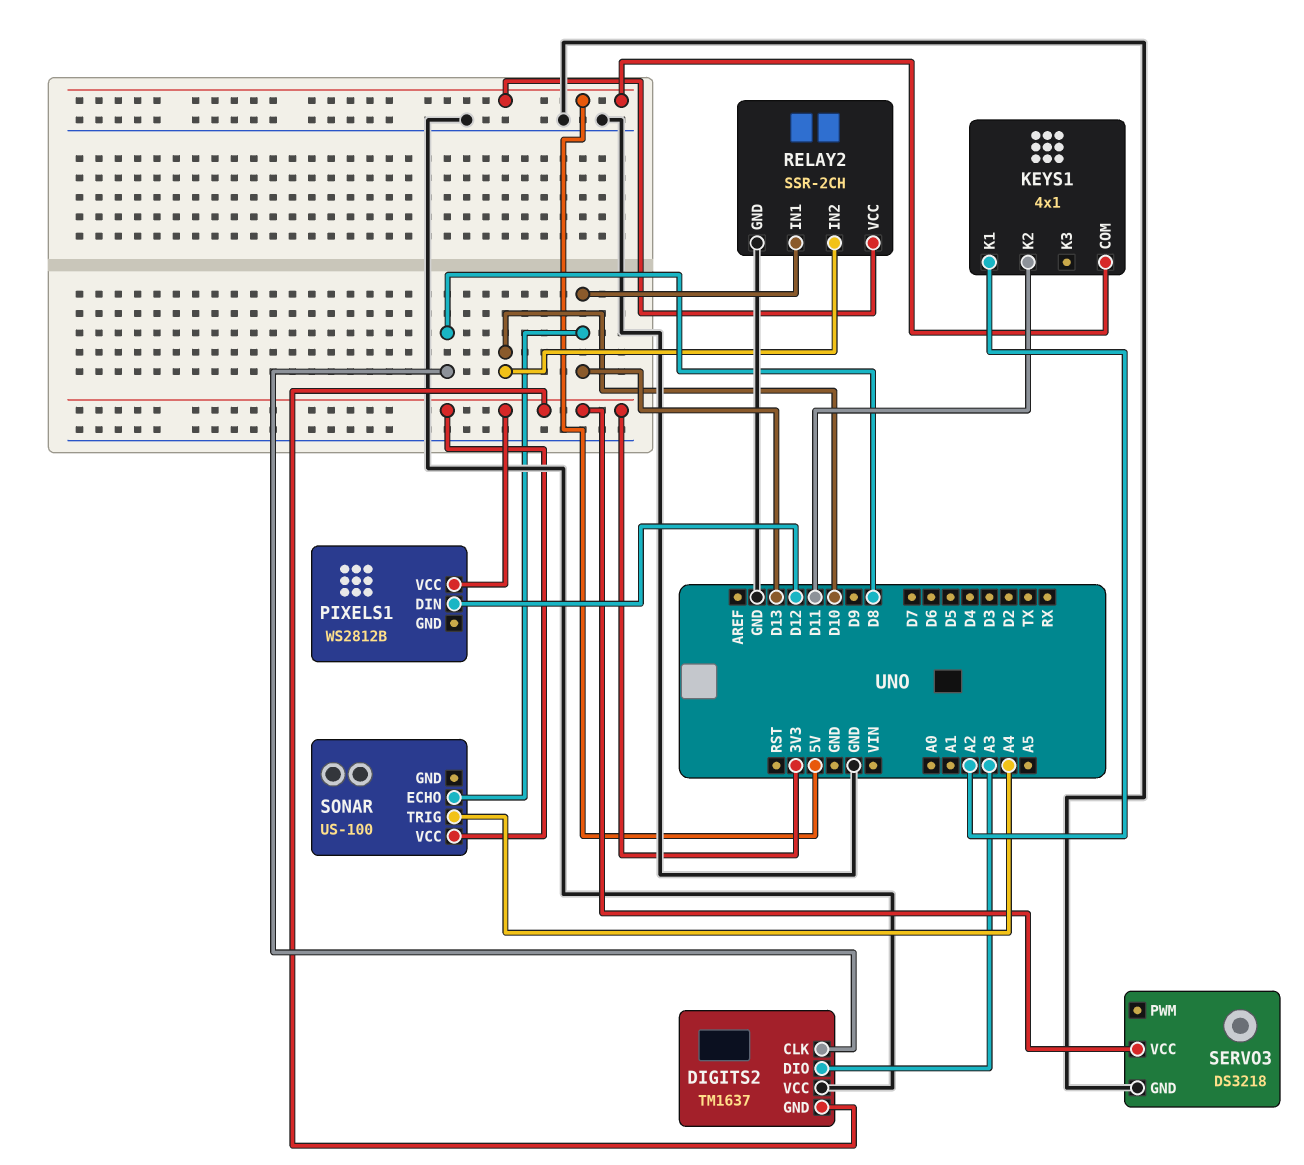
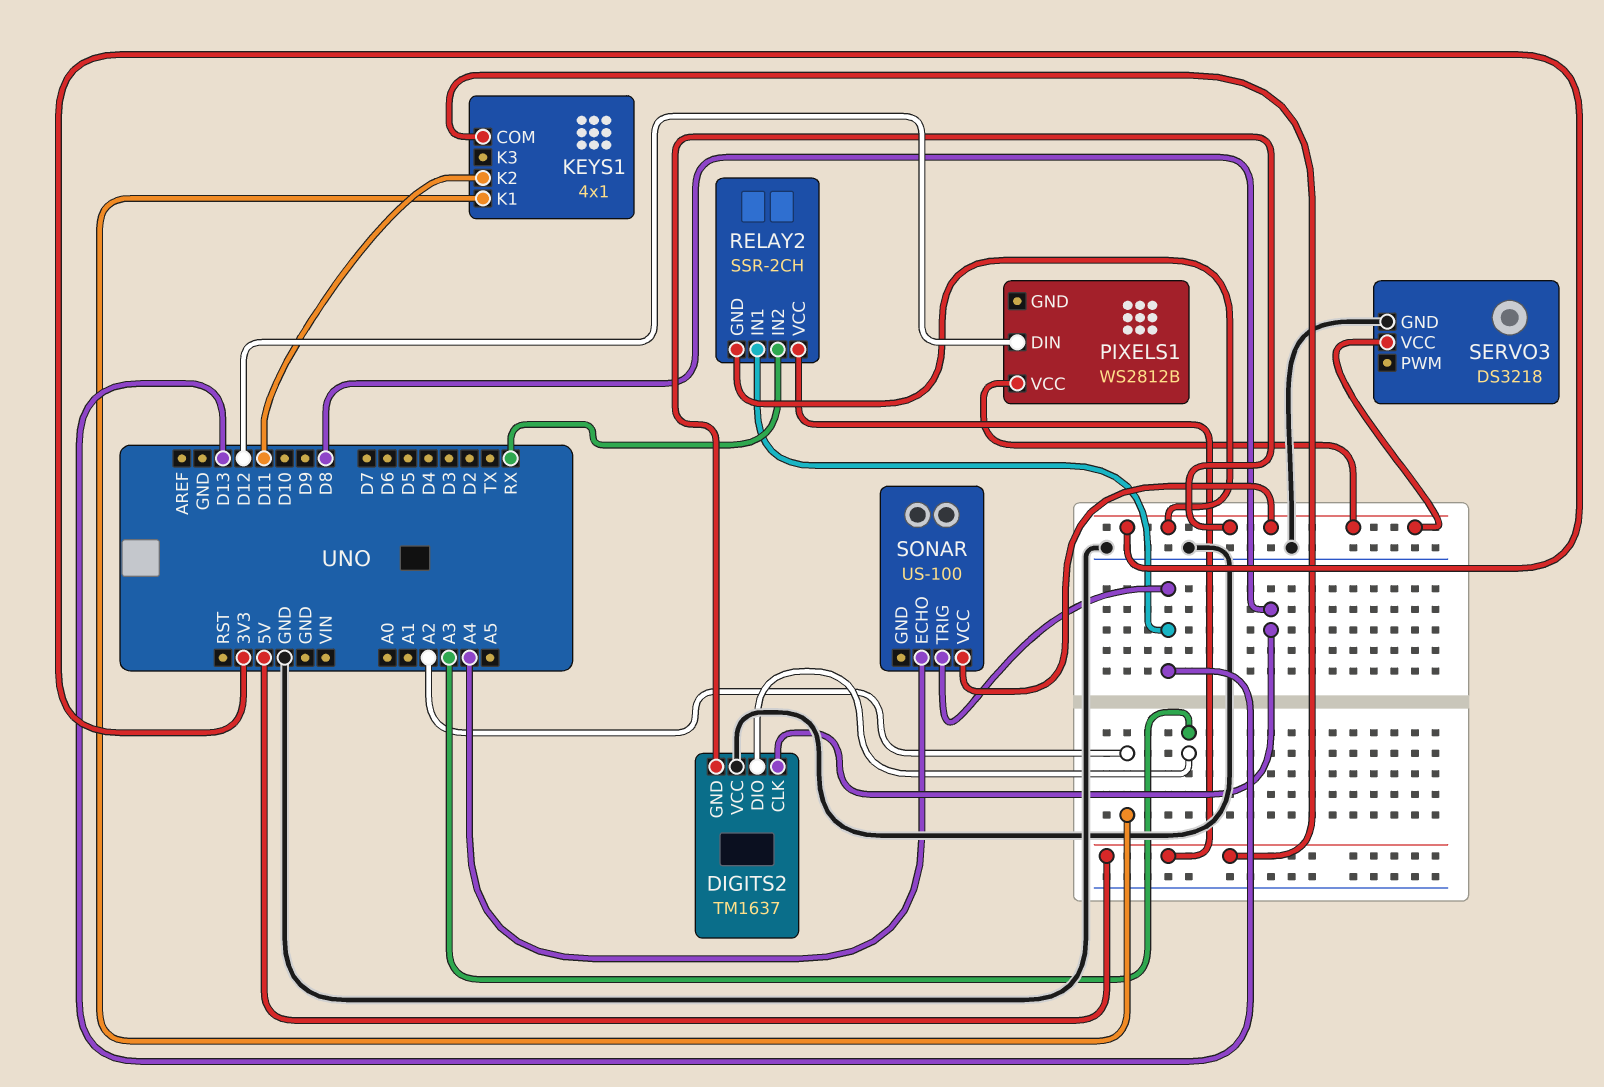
RELAY2 pin GND: GND -> 3V3
RELAY2 pin IN2: D10 -> RX
SONAR pin ECHO: D13 -> A4
SONAR pin TRIG: A4 -> D13

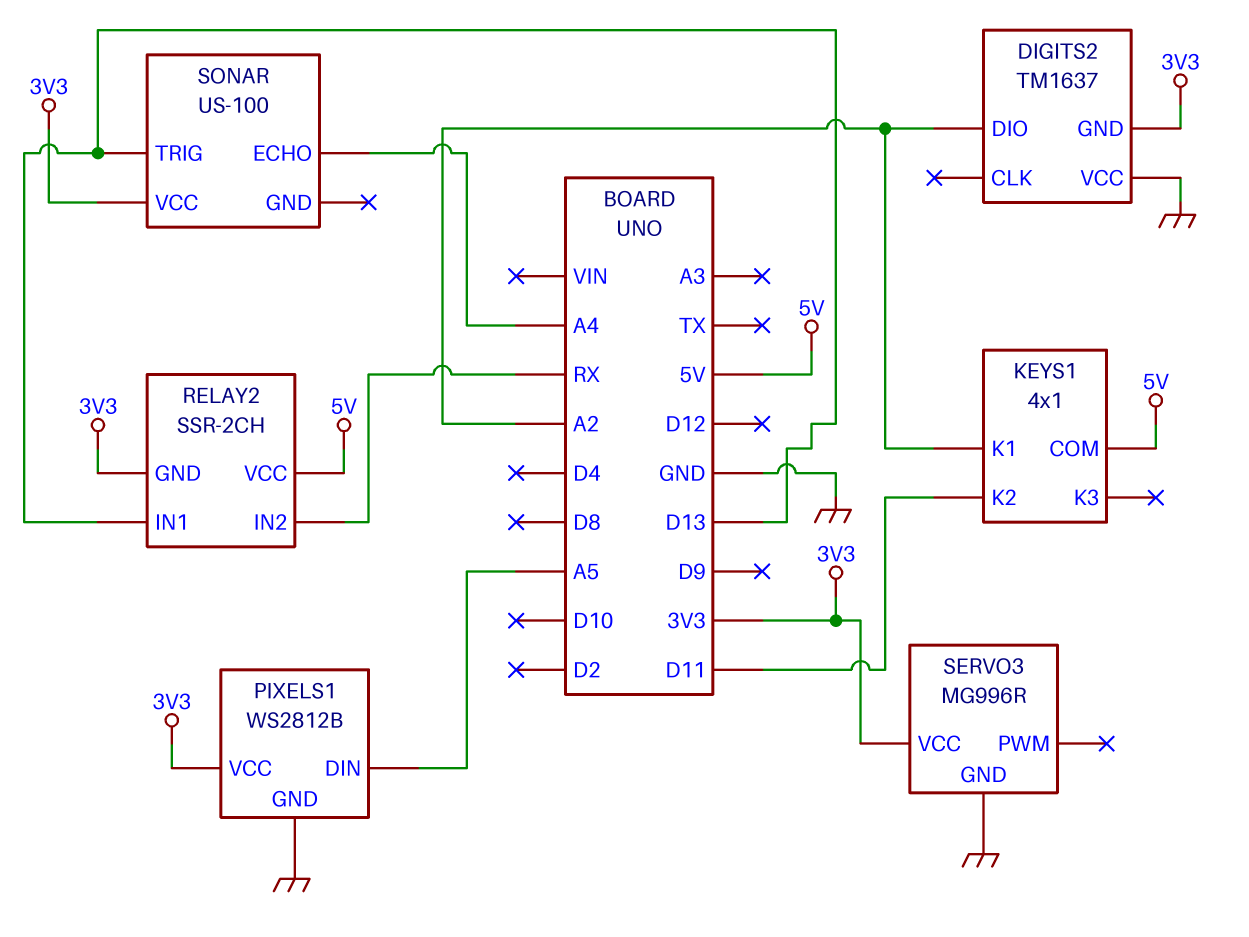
DIGITS2 pin CLK: D8 -> none
DIGITS2 pin DIO: A3 -> A2
PIXELS1 pin DIN: D12 -> A5
PIXELS1 pin GND: none -> GND
SERVO3: DS3218 -> MG996R

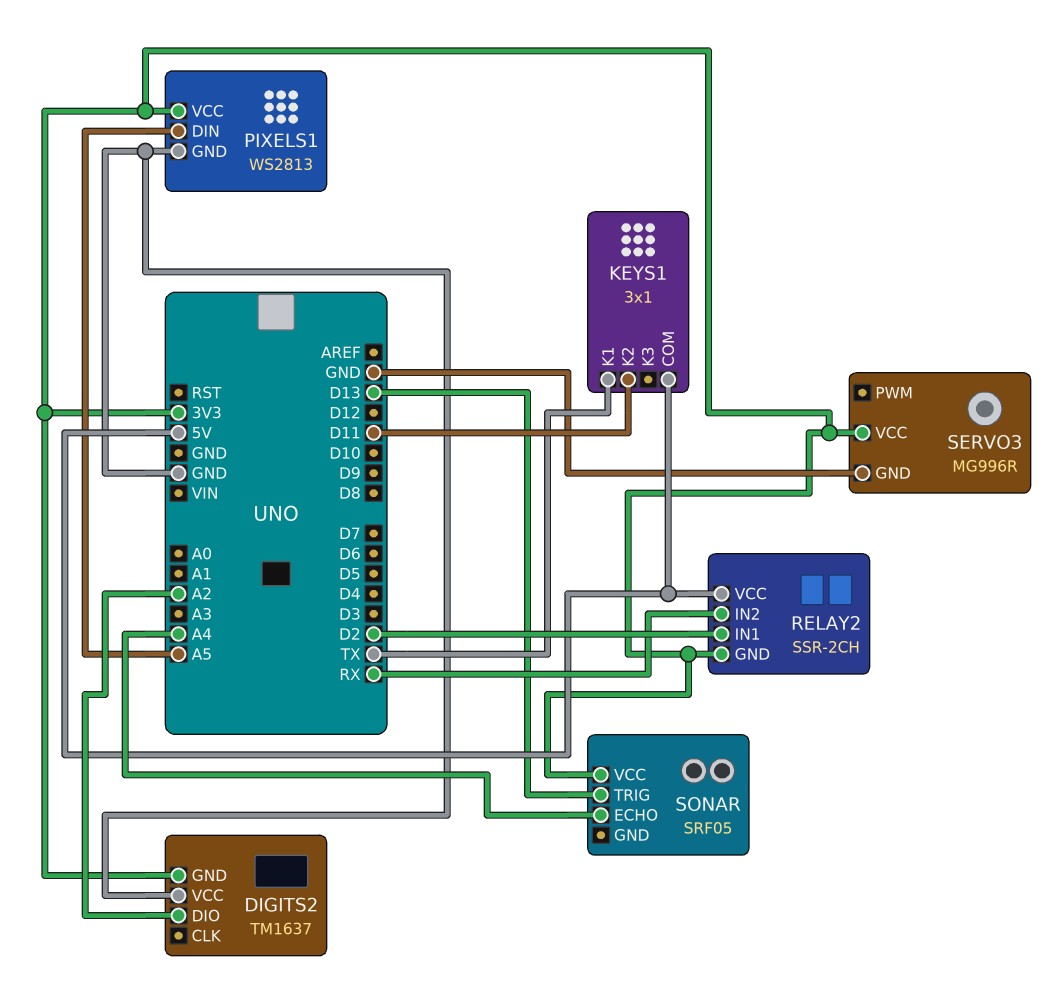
KEYS1: 4x1 -> 3x1
KEYS1 pin K1: A2 -> TX
PIXELS1: WS2812B -> WS2813
RELAY2 pin IN1: D13 -> D2
SONAR: US-100 -> SRF05

